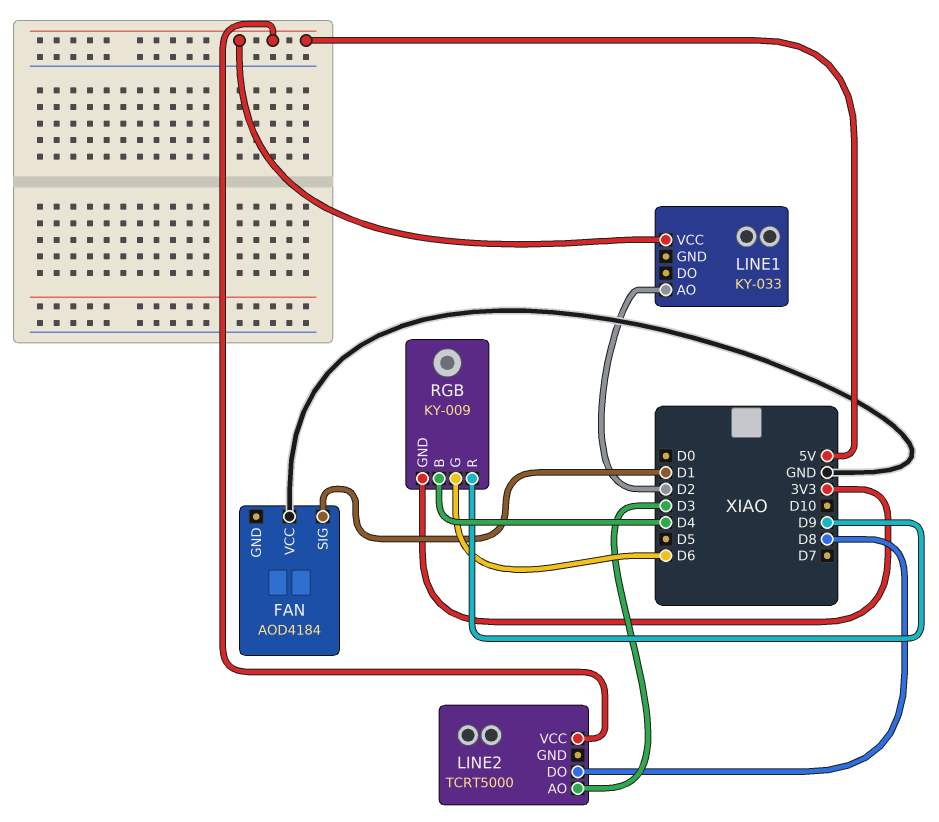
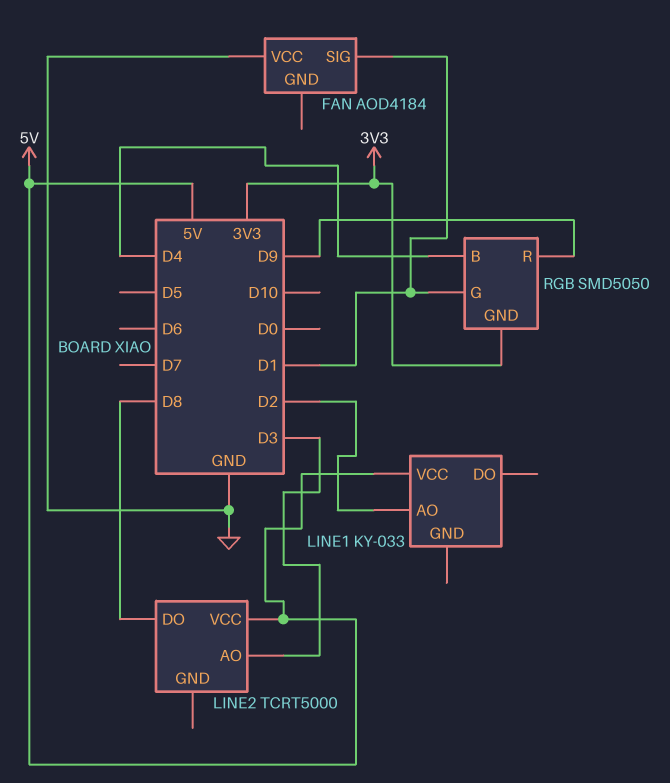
RGB: KY-009 -> SMD5050
RGB pin G: D6 -> D1

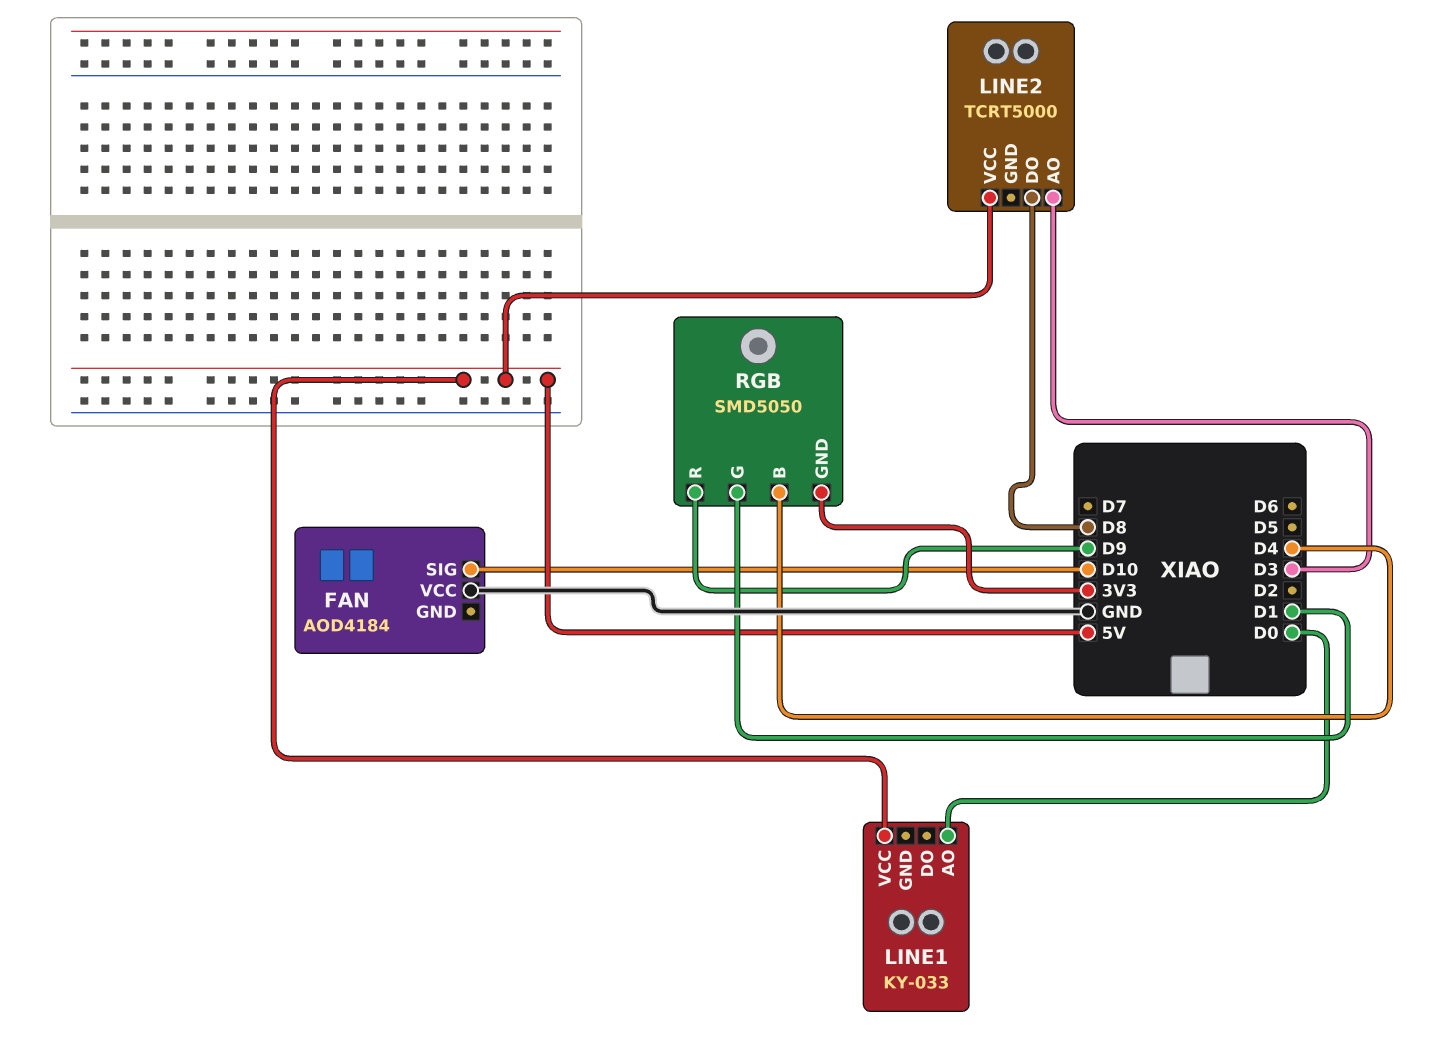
FAN pin SIG: D1 -> D10
LINE1 pin AO: D2 -> D0

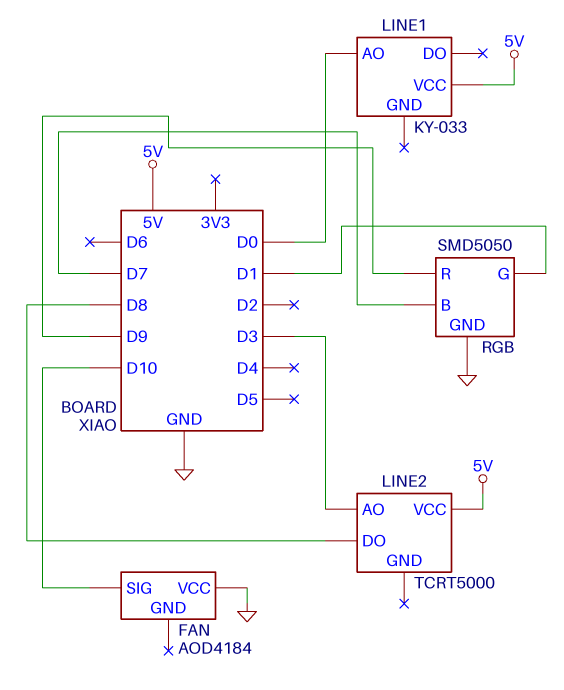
RGB pin B: D4 -> D7
RGB pin GND: 3V3 -> GND

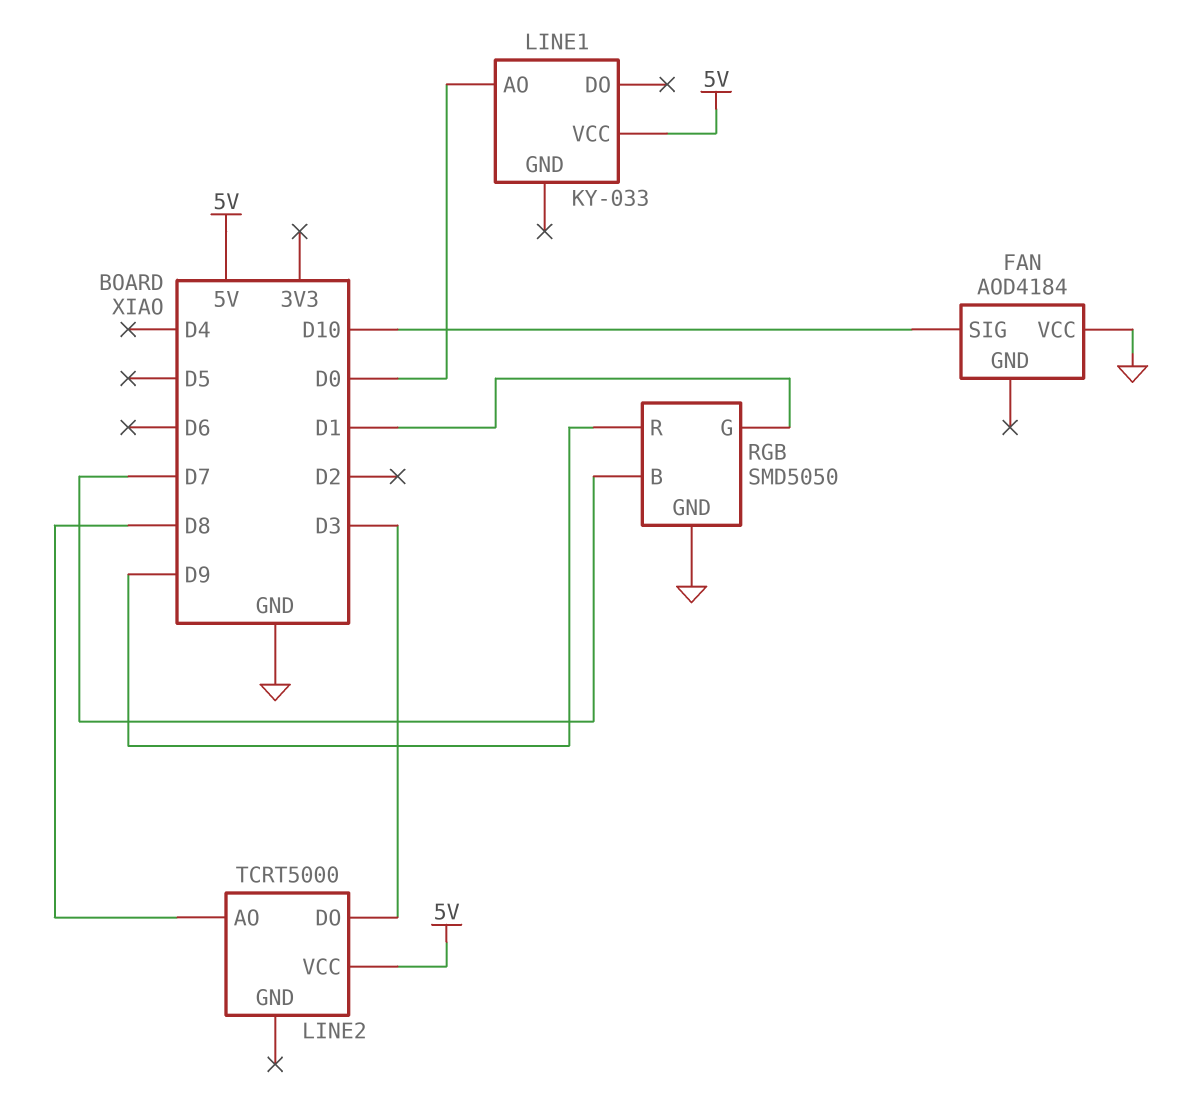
LINE2 pin AO: D3 -> D8
LINE2 pin DO: D8 -> D3

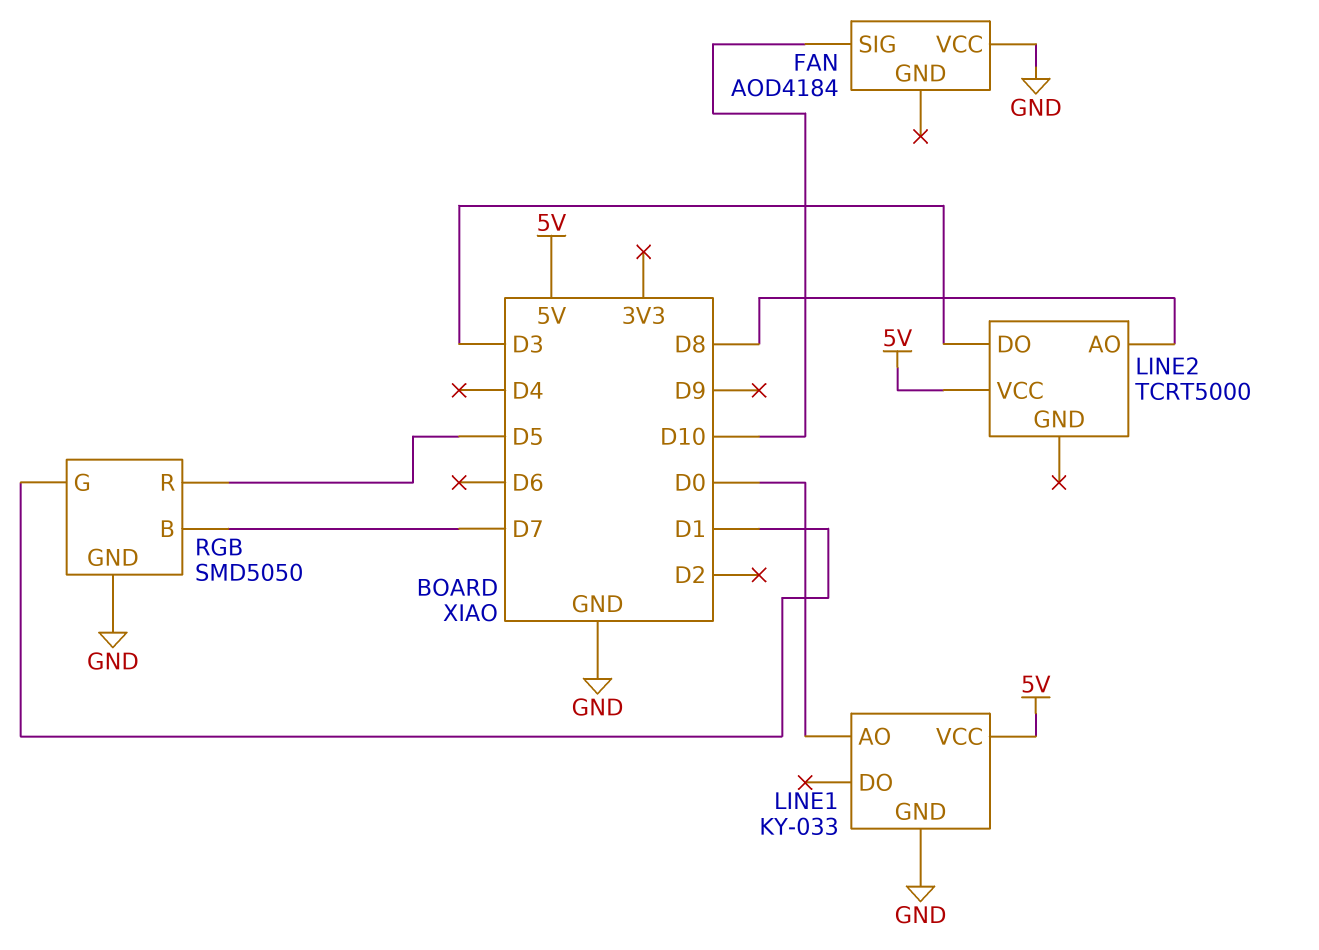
LINE1 pin GND: none -> GND
RGB pin R: D9 -> D5

